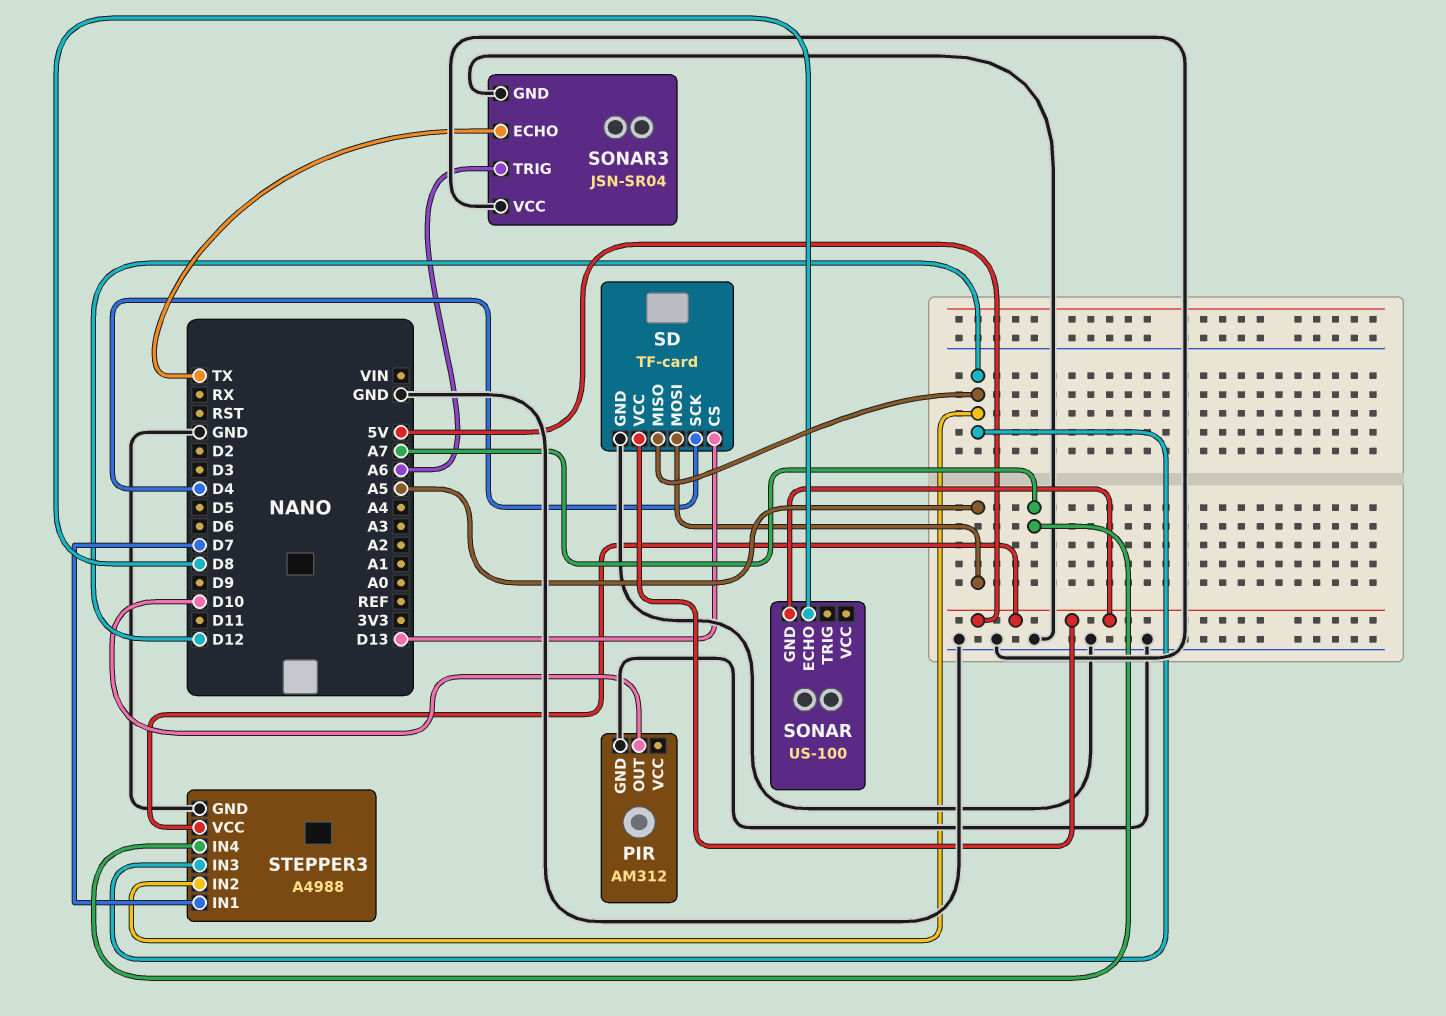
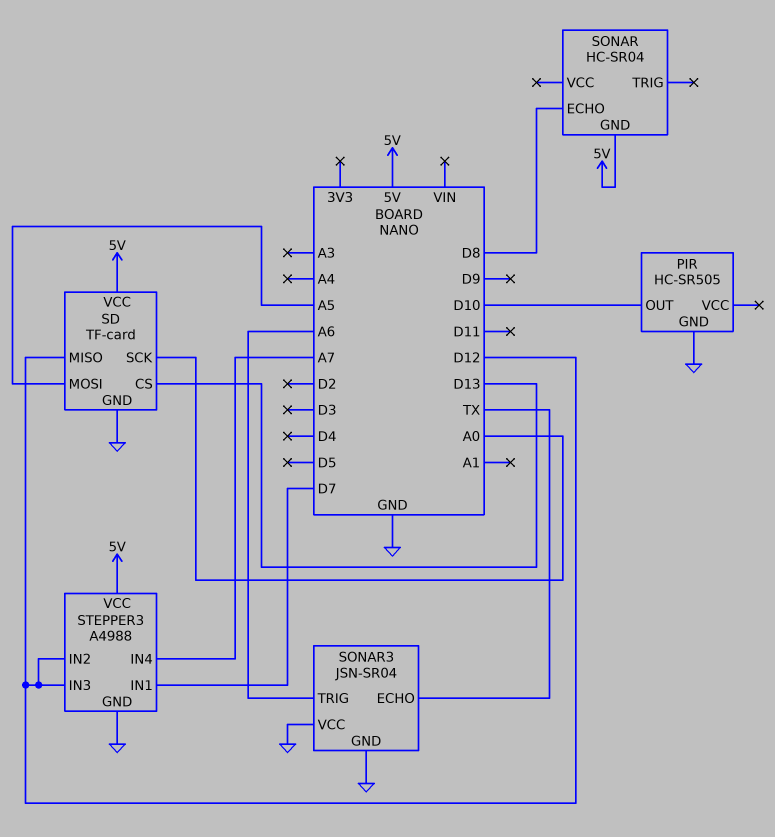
PIR: AM312 -> HC-SR505
SD pin SCK: D4 -> A0
SONAR: US-100 -> HC-SR04

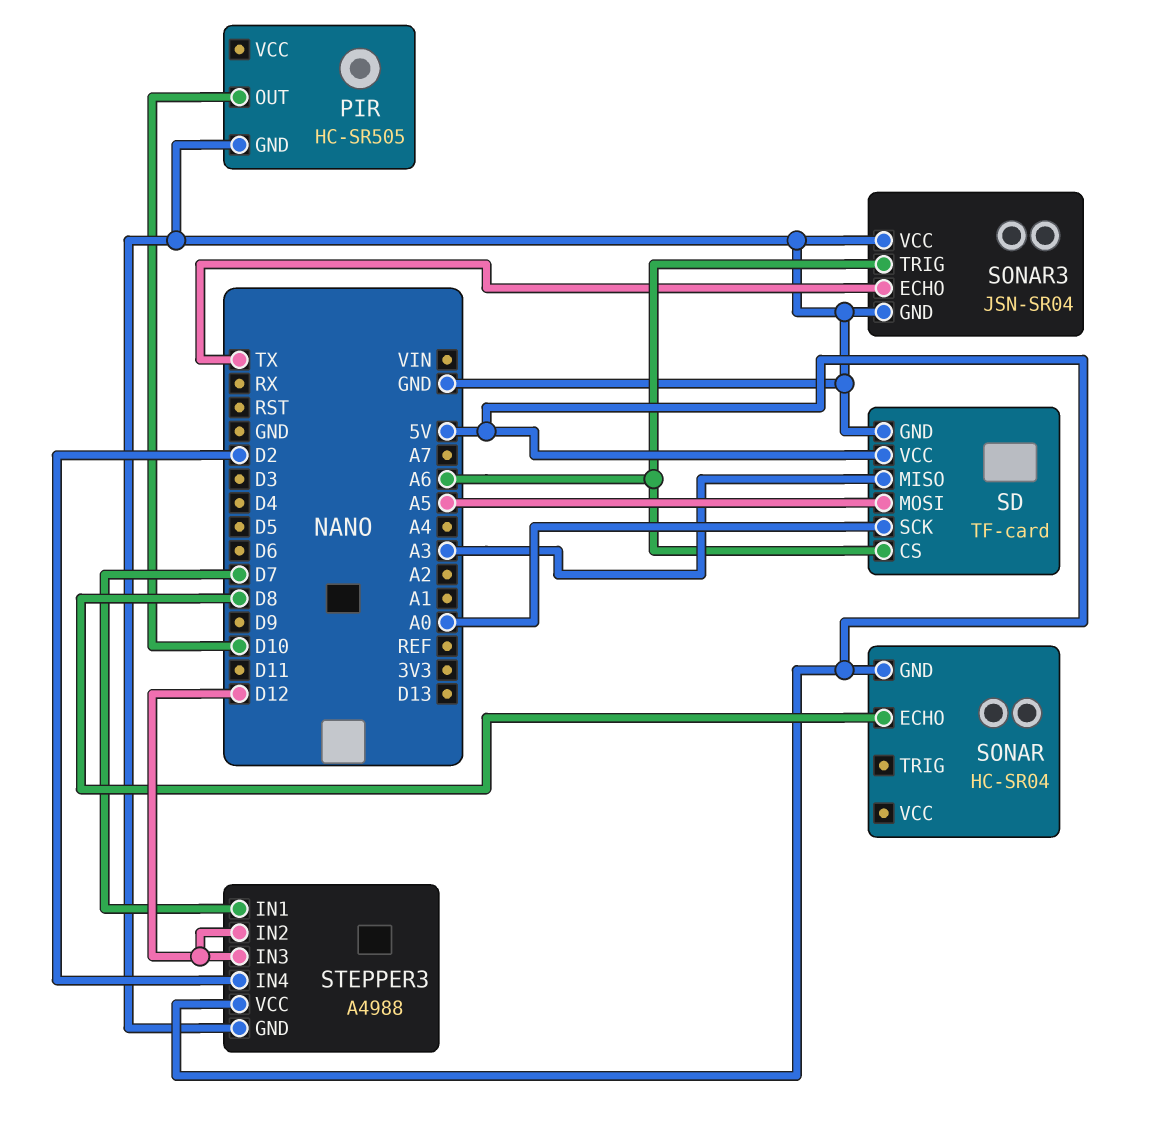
SD pin CS: D13 -> A6
SD pin MISO: D12 -> A3
STEPPER3 pin IN4: A7 -> D2

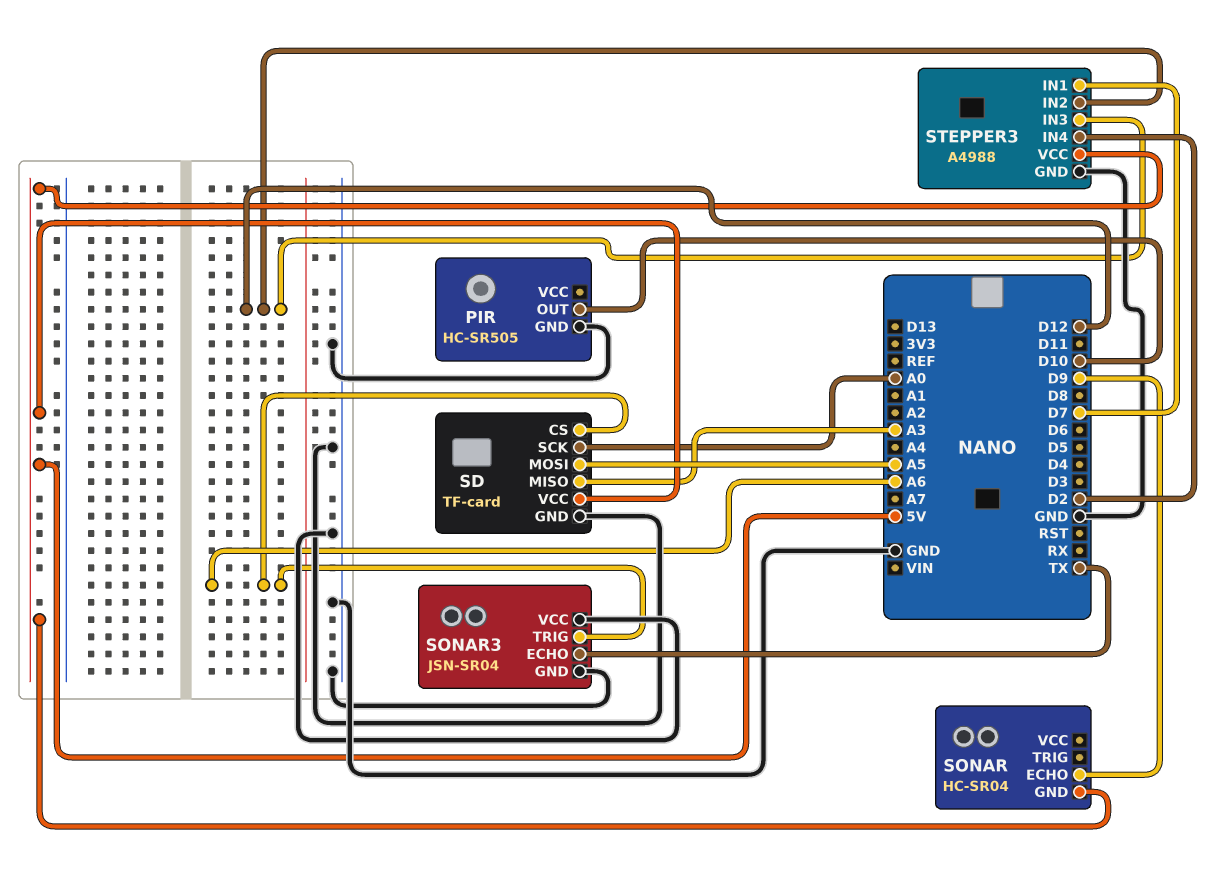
SONAR pin ECHO: D8 -> D9

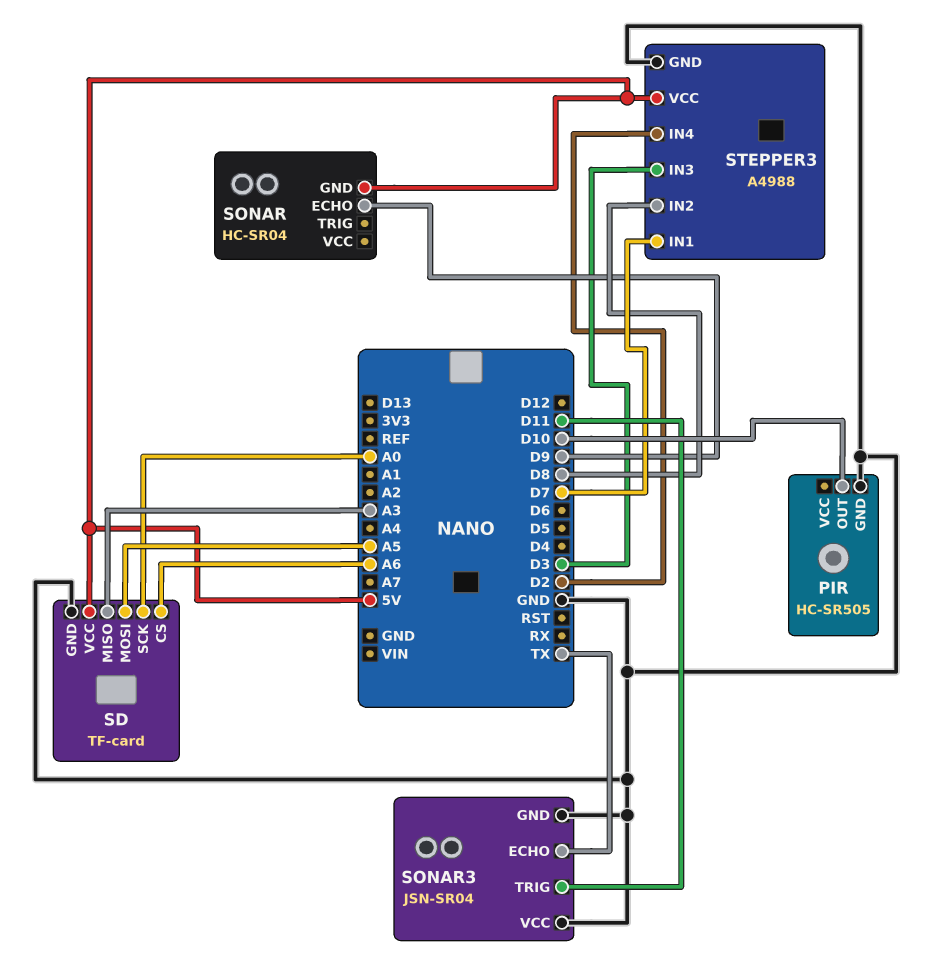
SONAR3 pin TRIG: A6 -> D11
STEPPER3 pin IN2: D12 -> D8
STEPPER3 pin IN3: D12 -> D3

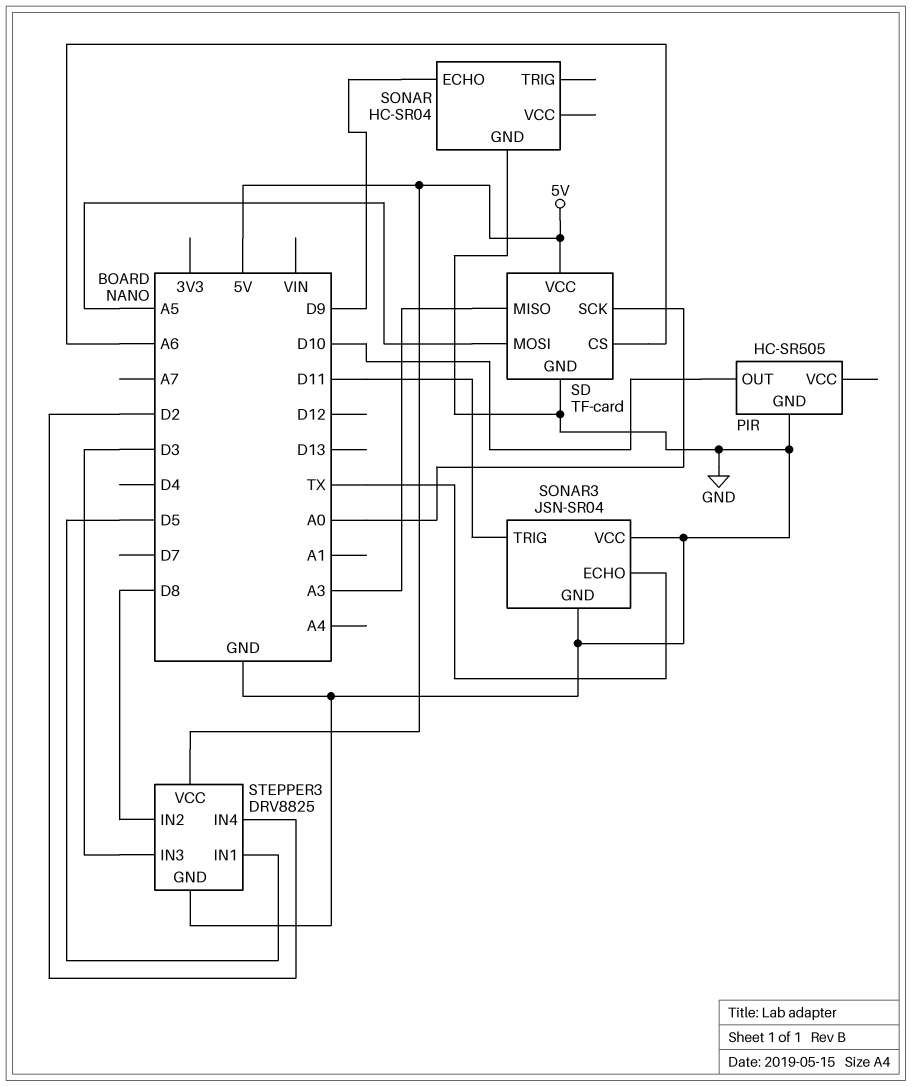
SONAR pin GND: 5V -> GND
STEPPER3: A4988 -> DRV8825
STEPPER3 pin IN1: D7 -> D5

